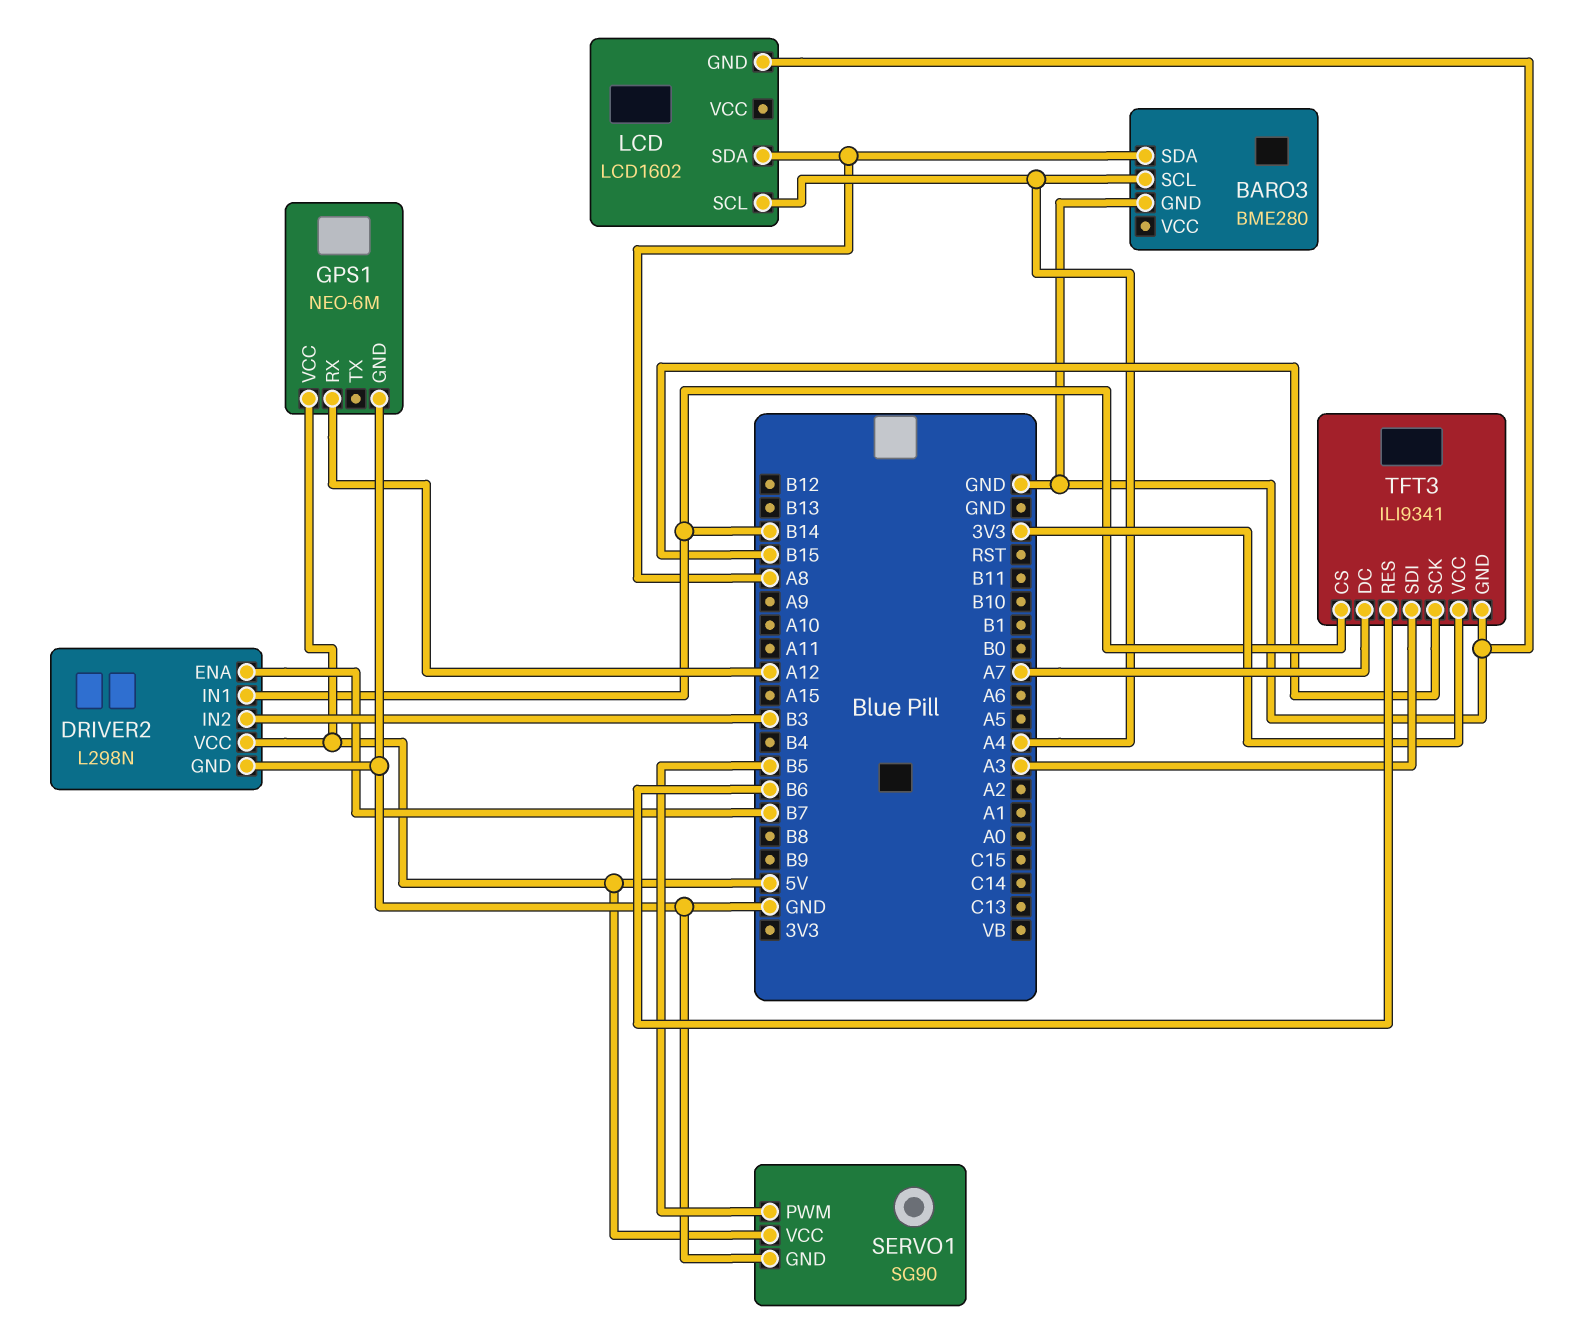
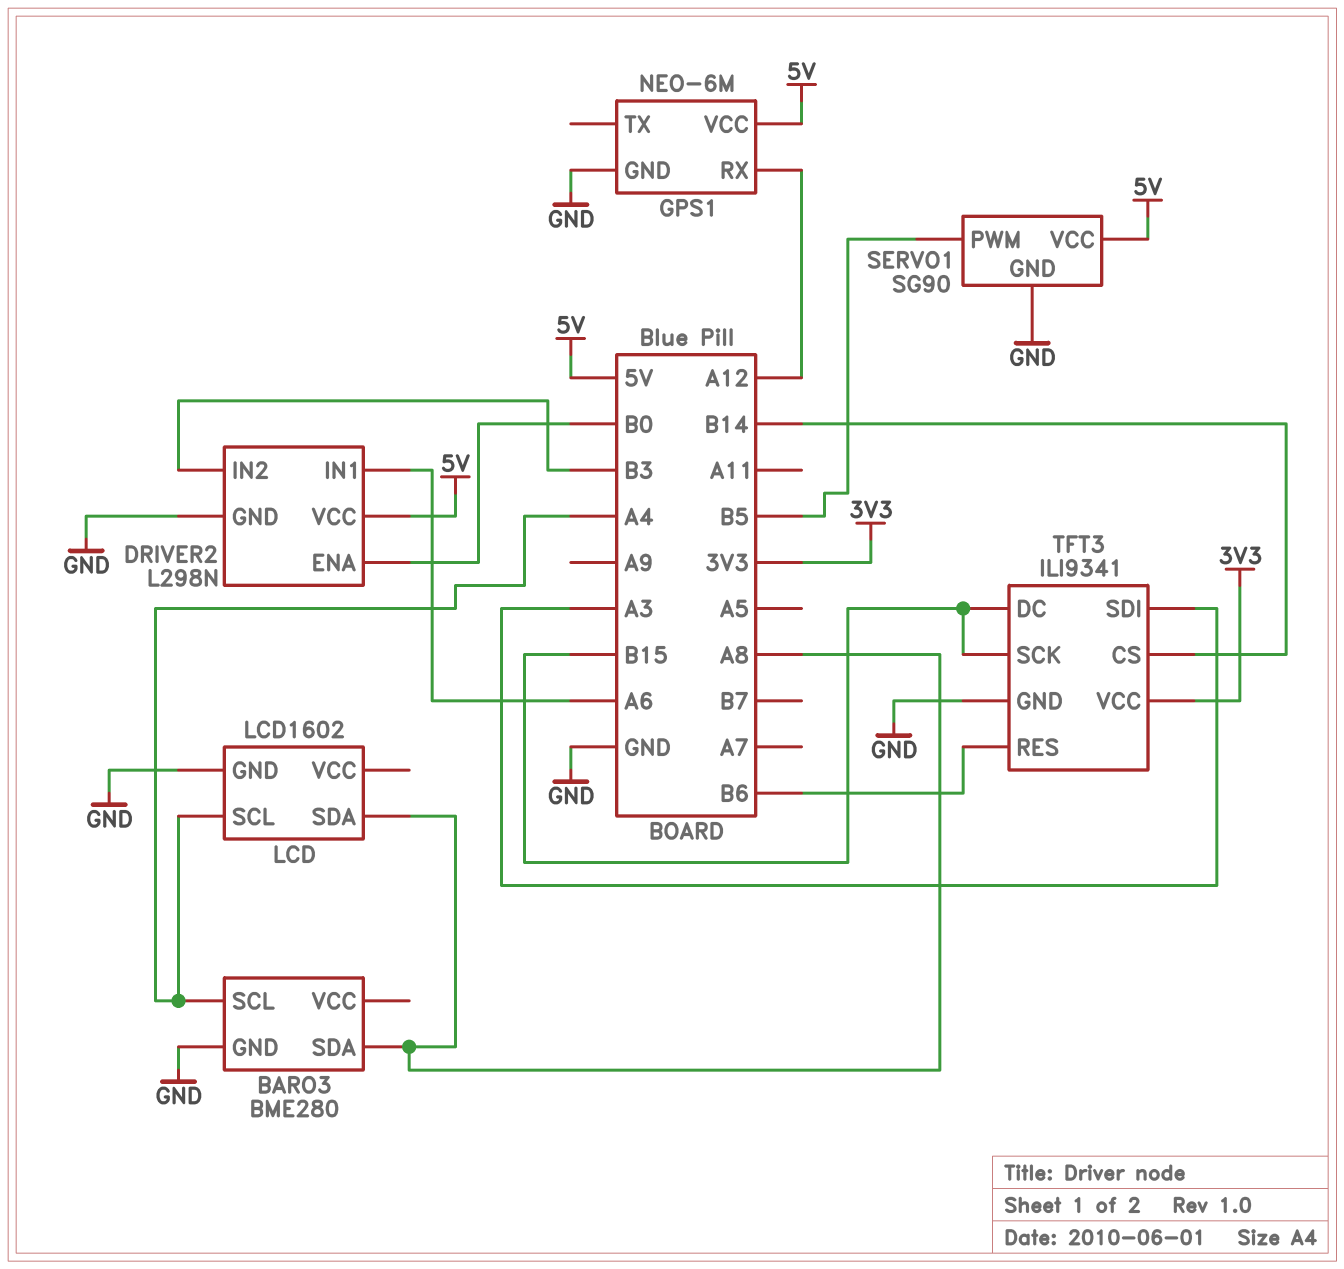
DRIVER2 pin ENA: B7 -> B0
DRIVER2 pin IN1: B14 -> A6
TFT3 pin DC: A7 -> B15

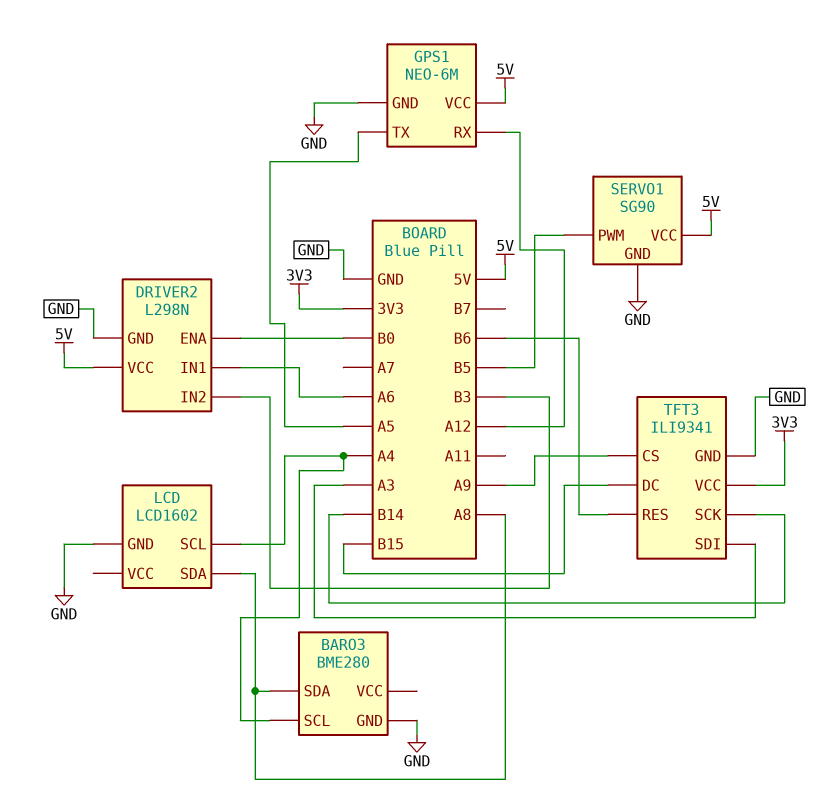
GPS1 pin TX: none -> A5
TFT3 pin CS: B14 -> A9
TFT3 pin SCK: B15 -> B14

